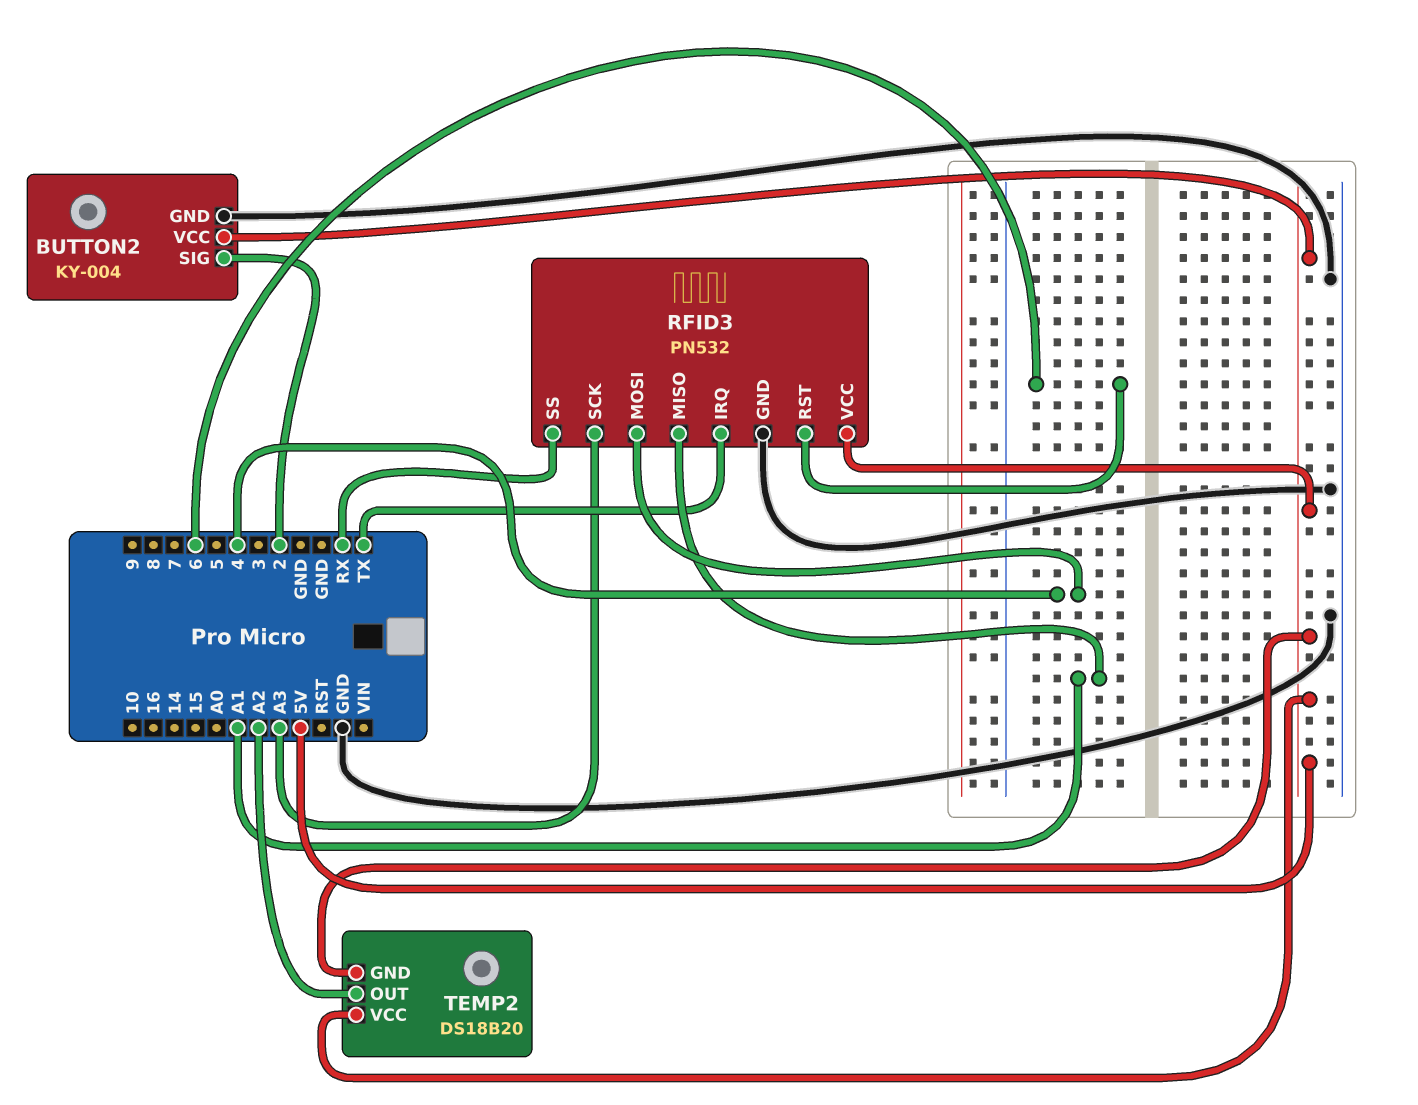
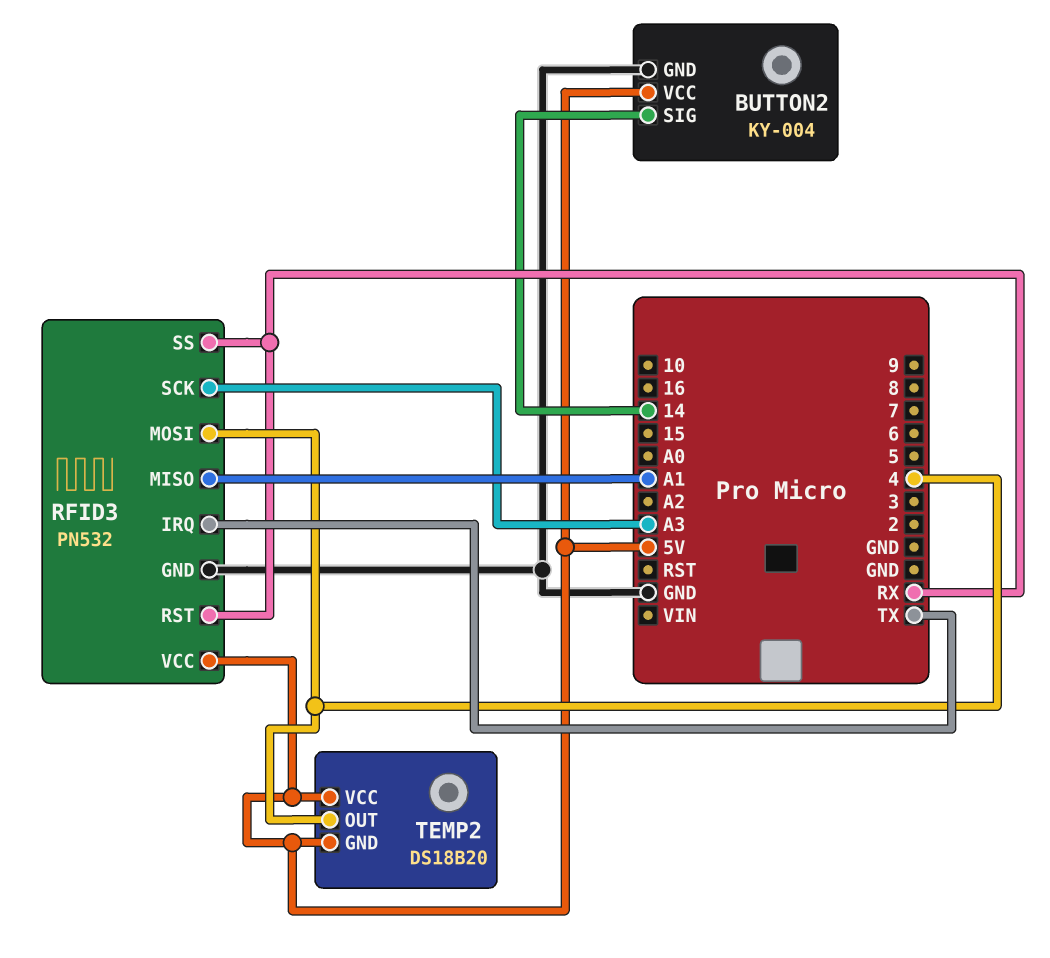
BUTTON2 pin SIG: 2 -> 14
RFID3 pin RST: 6 -> RX
TEMP2 pin OUT: A2 -> 4

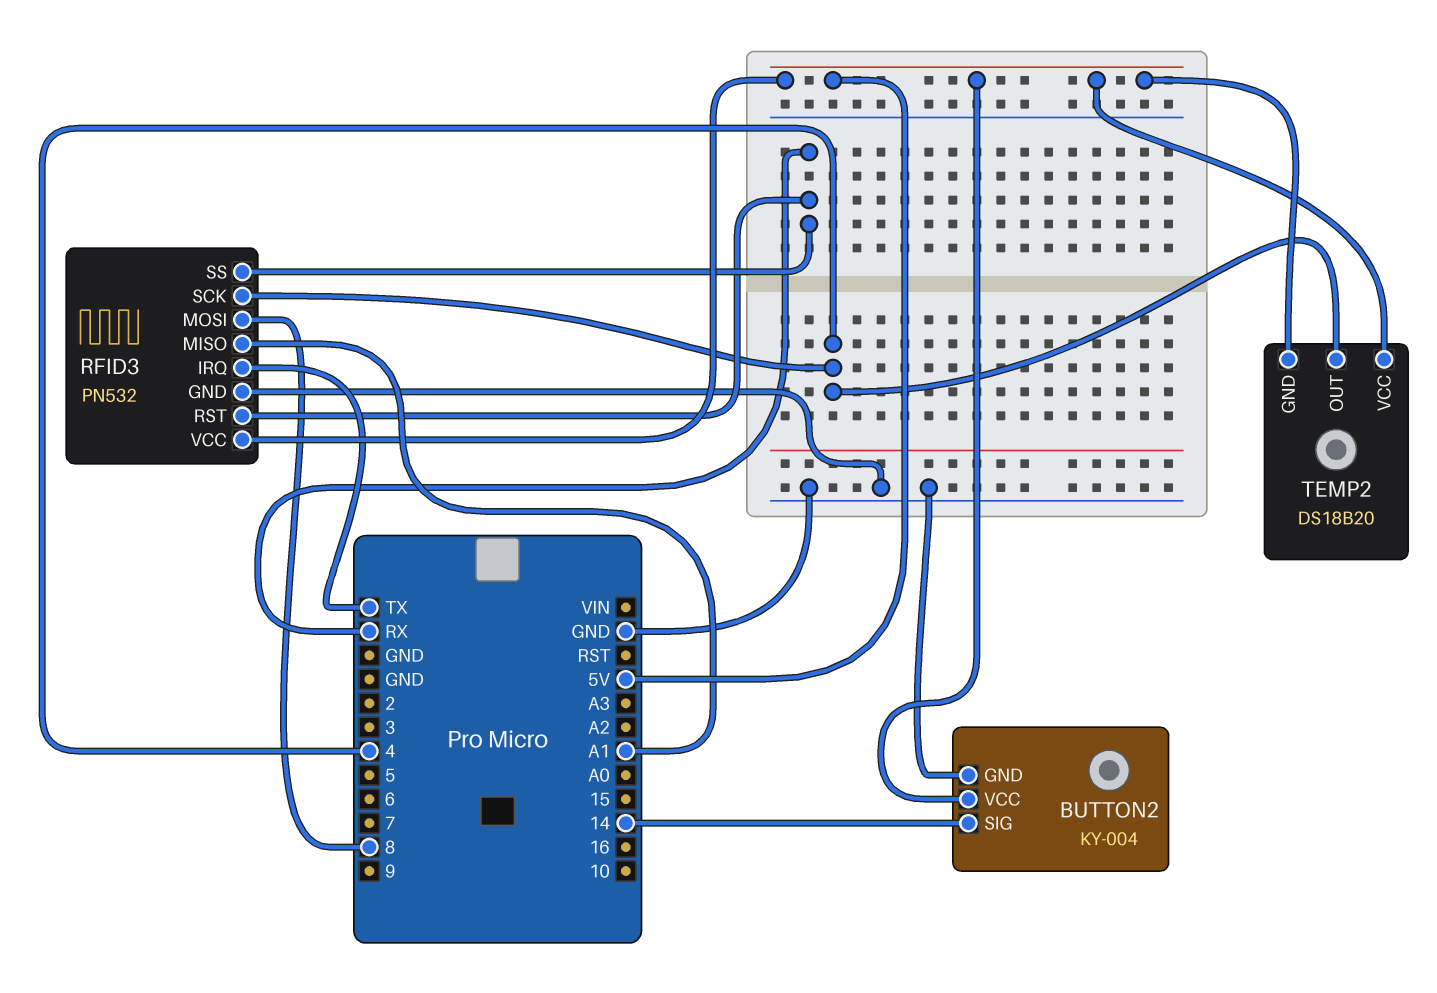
RFID3 pin MOSI: 4 -> 8
RFID3 pin SCK: A3 -> 4

